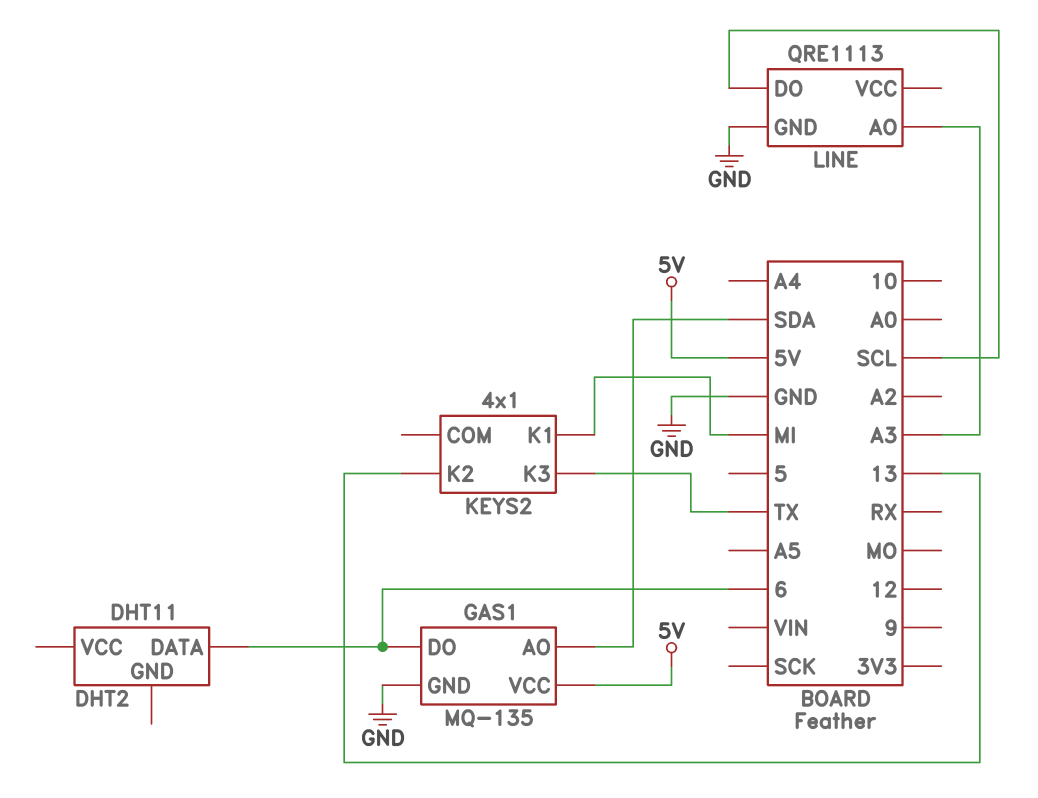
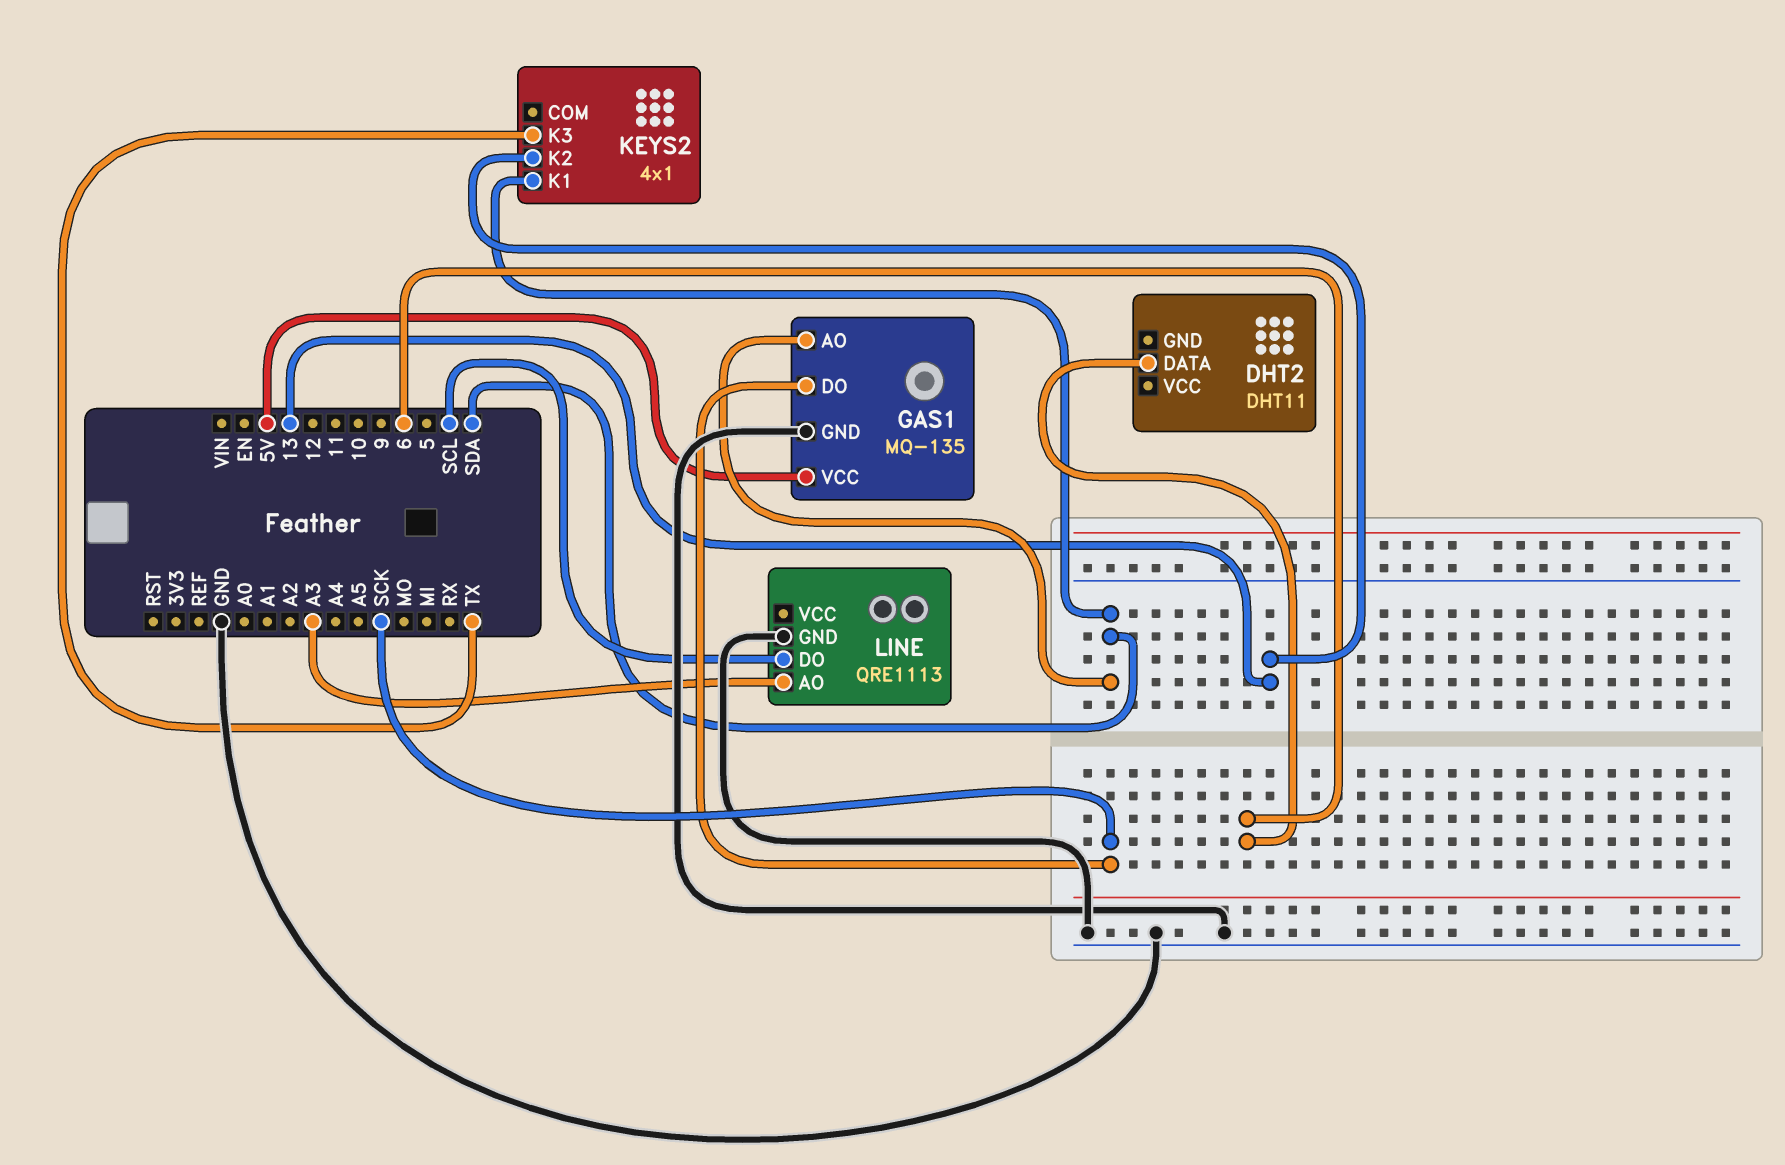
GAS1 pin DO: 6 -> SCK
KEYS2 pin K1: MI -> SDA

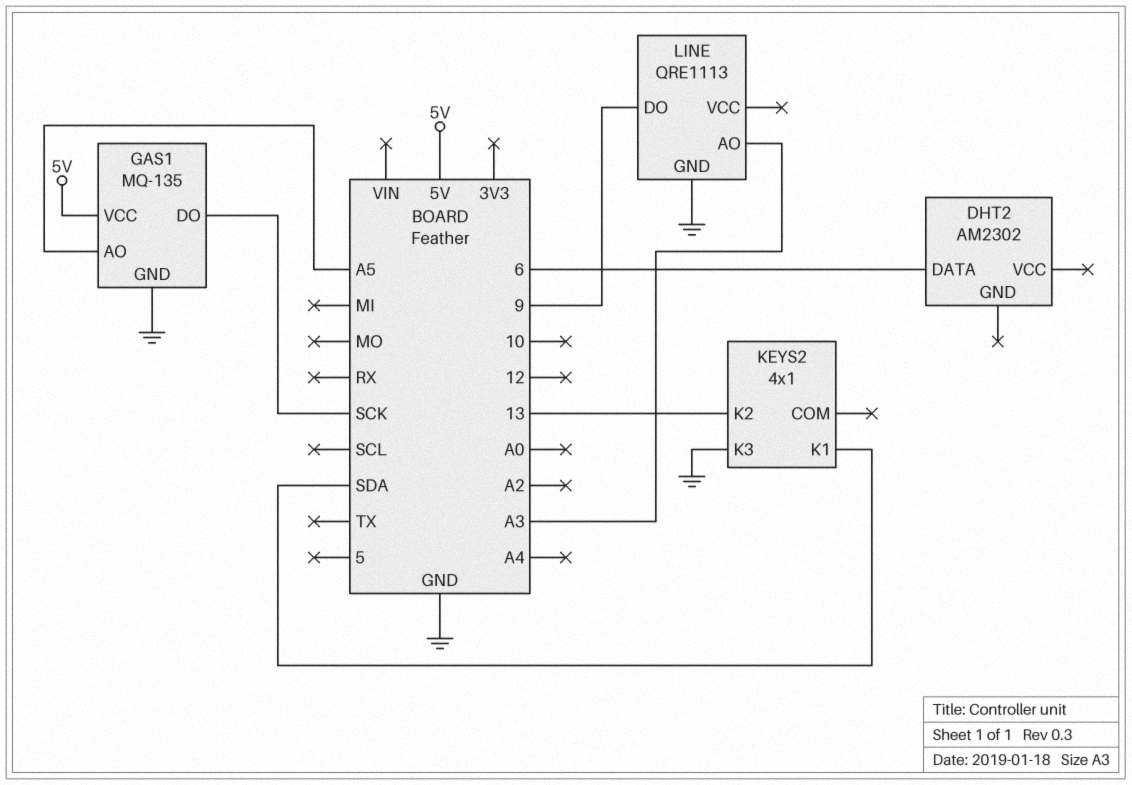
DHT2: DHT11 -> AM2302
GAS1 pin AO: SDA -> A5
KEYS2 pin K3: TX -> GND
LINE pin DO: SCL -> 9

